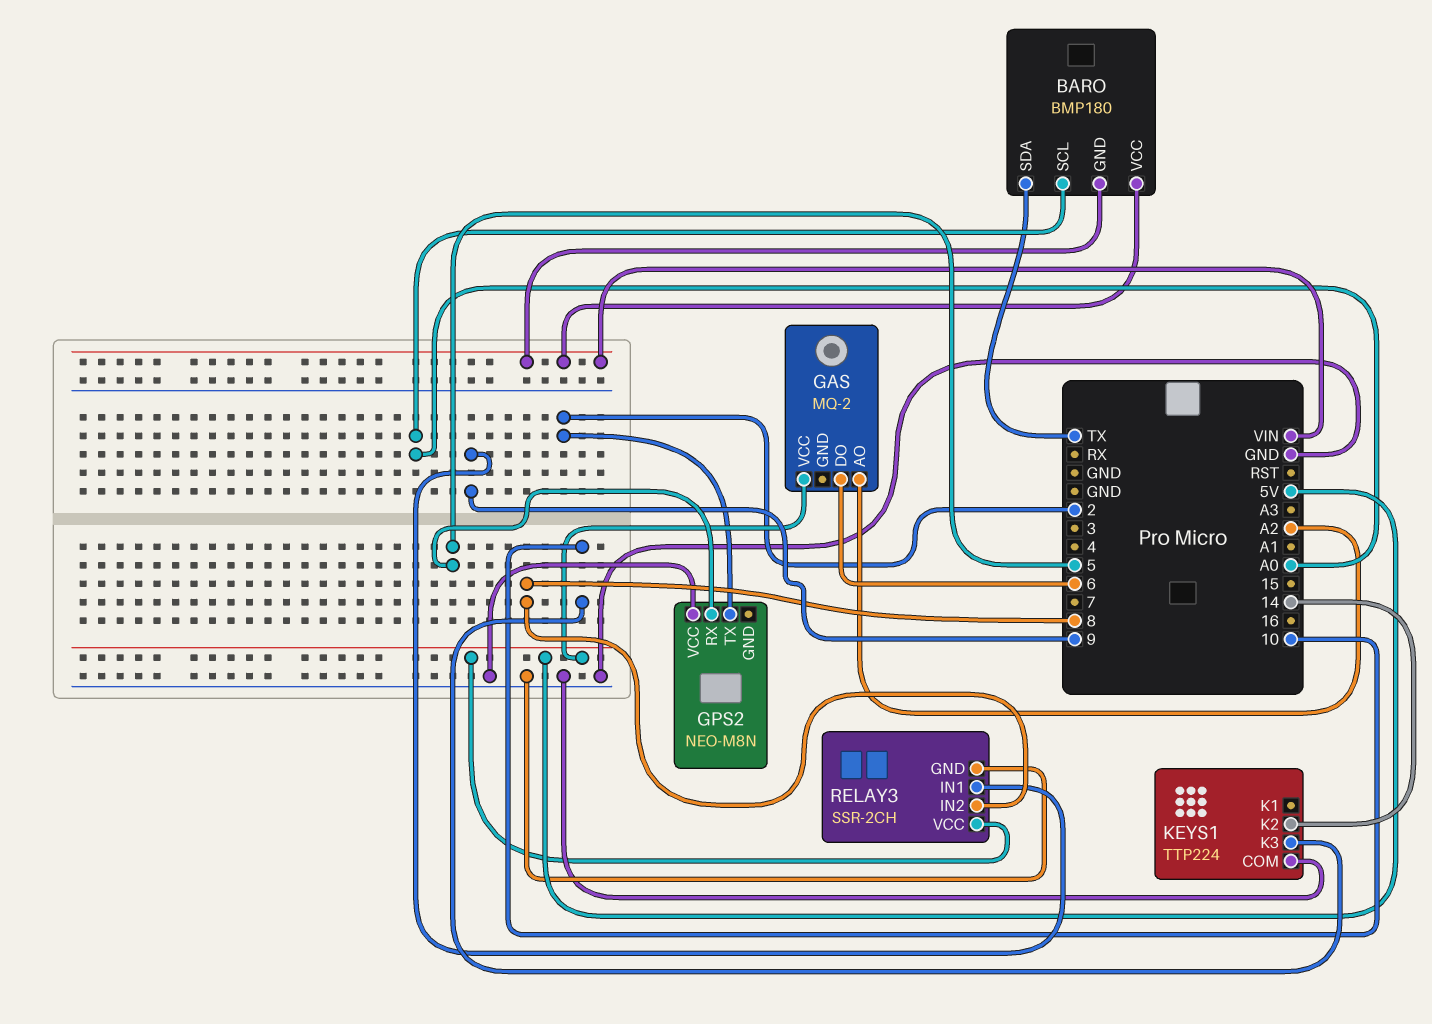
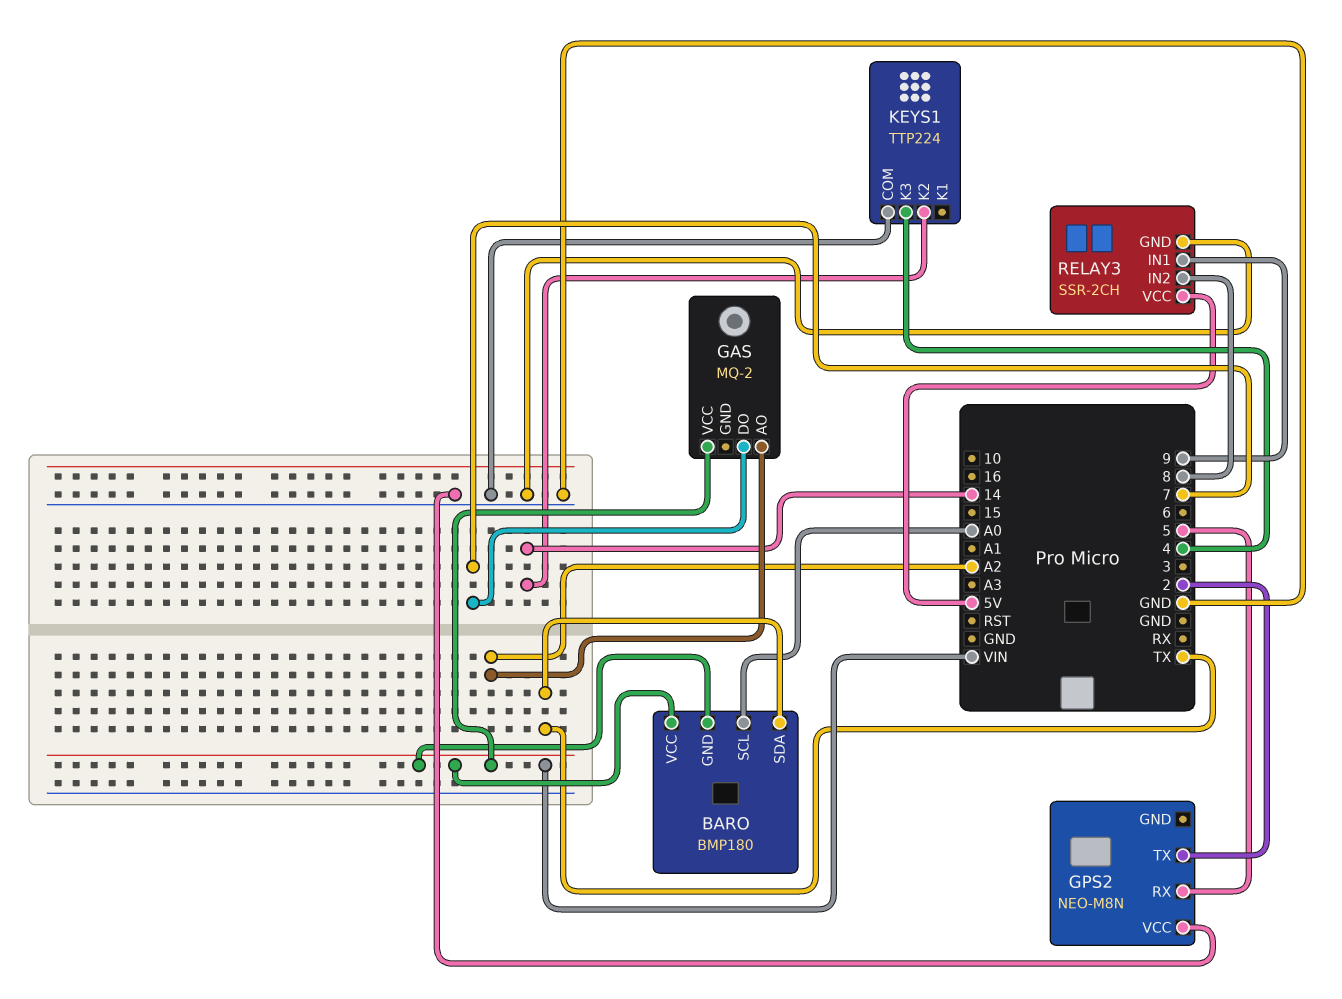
GAS pin DO: 6 -> 7
GAS pin VCC: 5V -> VIN
KEYS1 pin K3: 10 -> 4

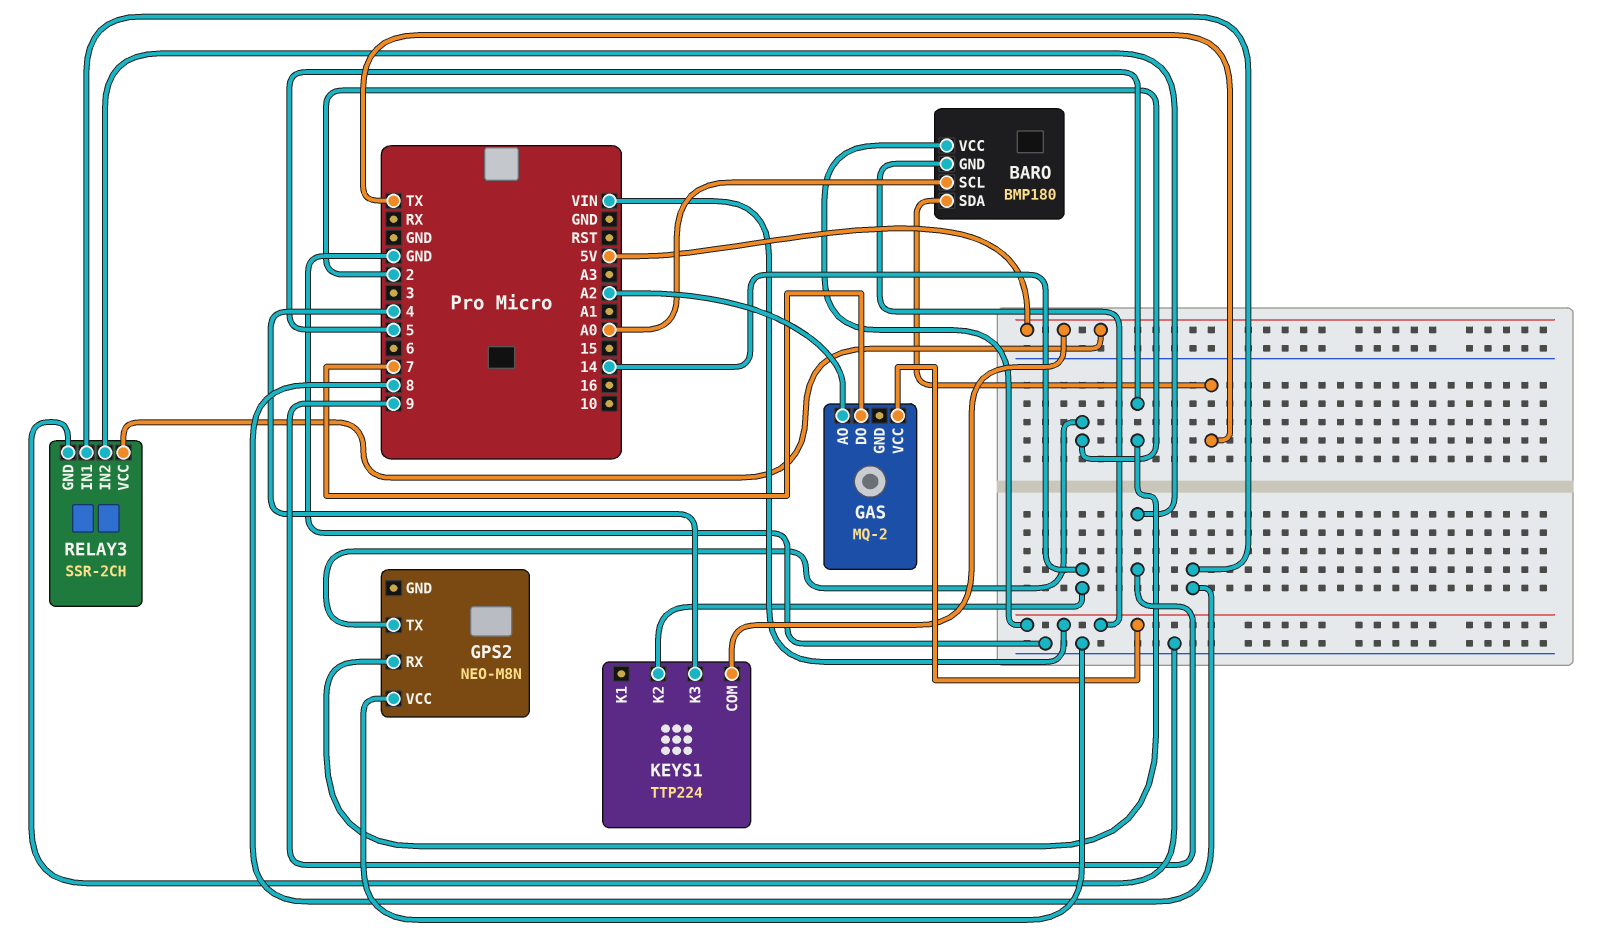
KEYS1 pin COM: GND -> 5V
RELAY3 pin IN1: 9 -> 8
RELAY3 pin IN2: 8 -> 9

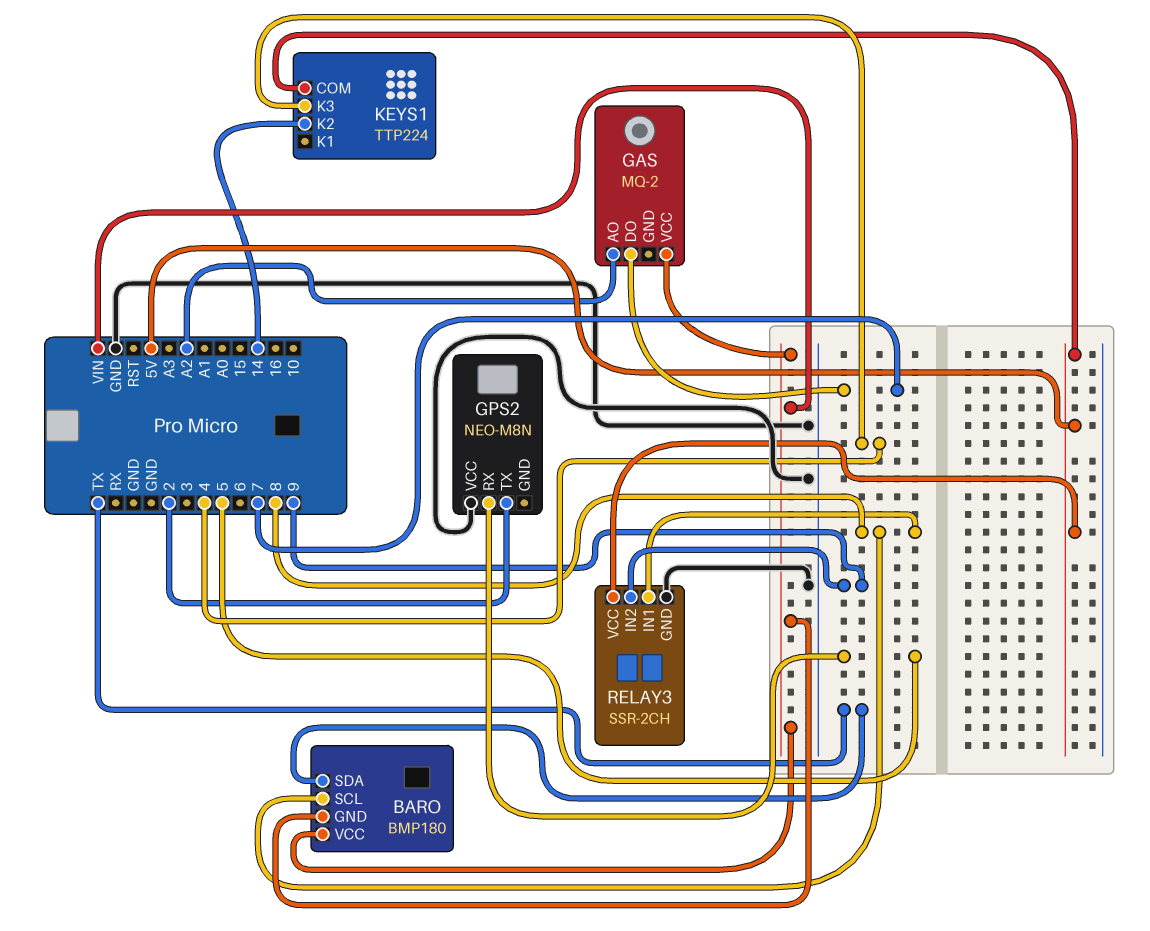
BARO pin SCL: A0 -> 8

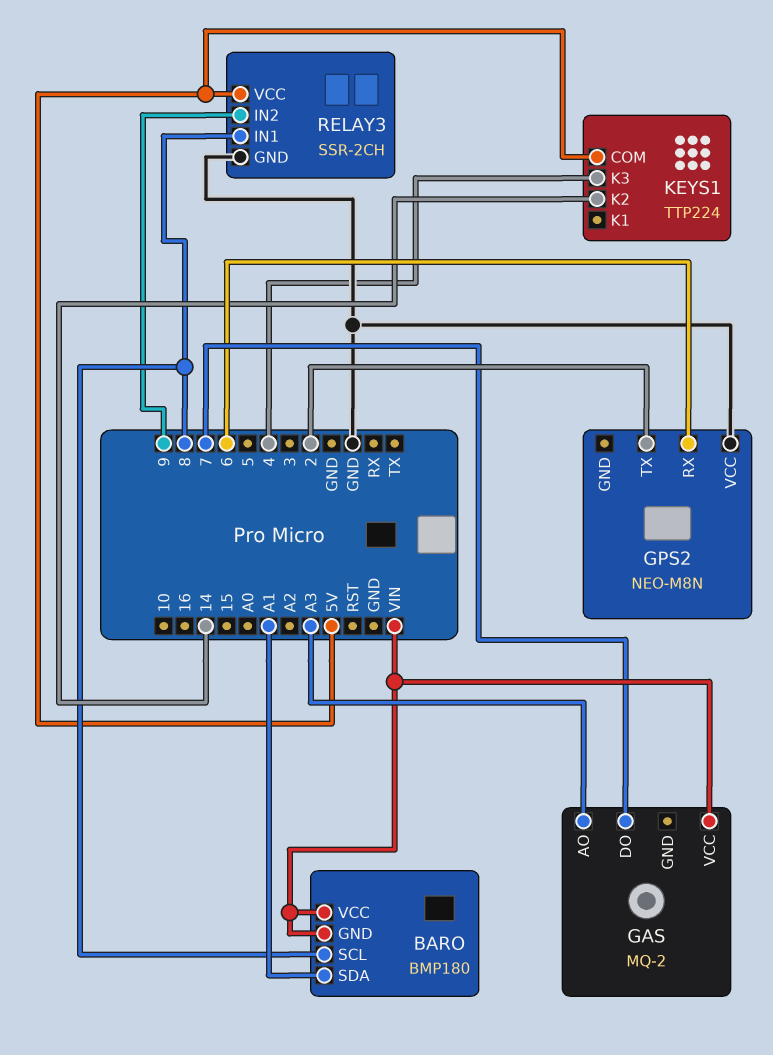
BARO pin SDA: TX -> A1
GAS pin AO: A2 -> A3
GPS2 pin RX: 5 -> 6

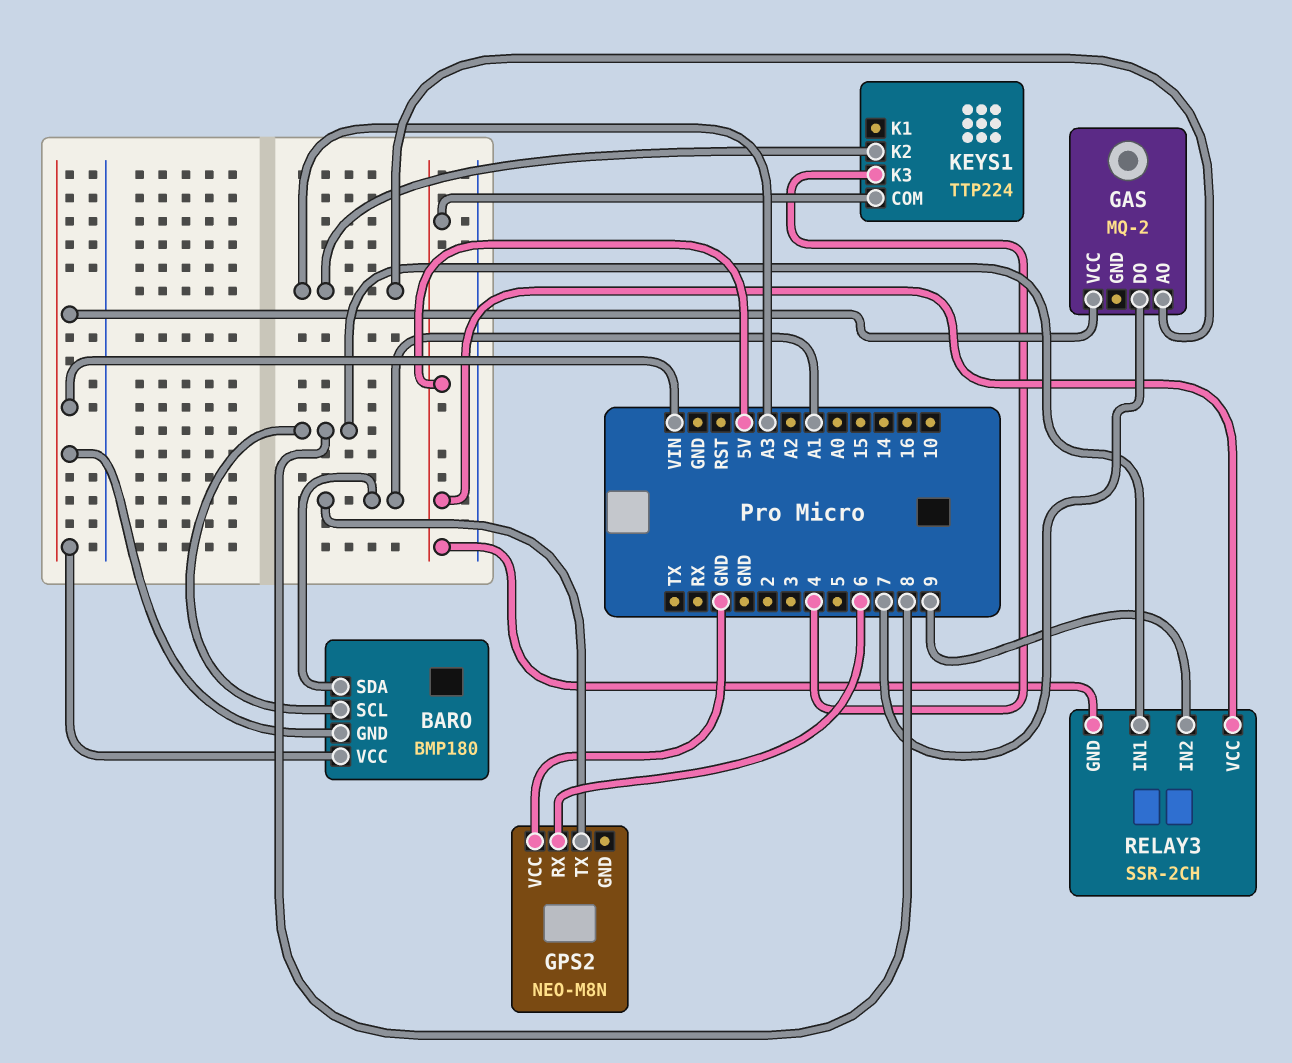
GPS2 pin TX: 2 -> A1
KEYS1 pin K2: 14 -> A3
RELAY3 pin GND: GND -> 5V

